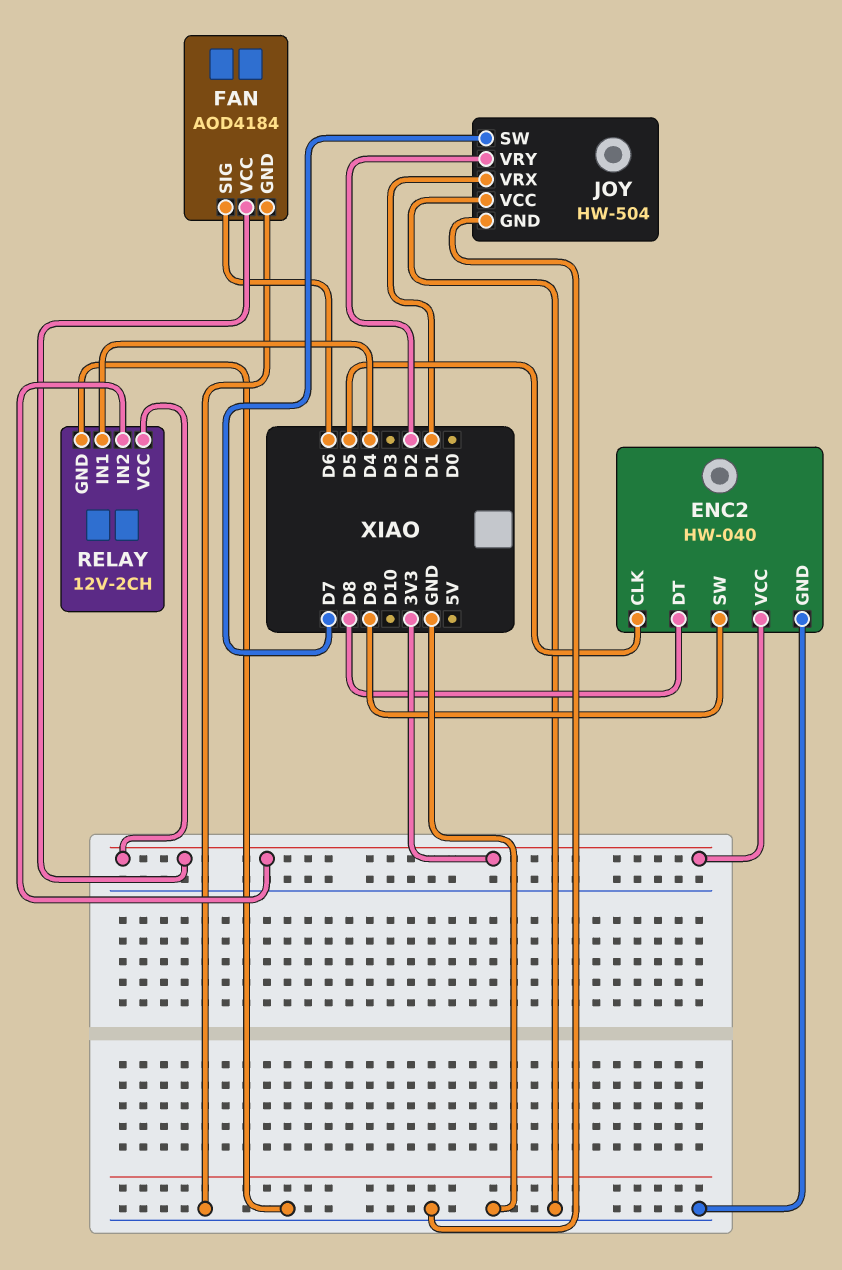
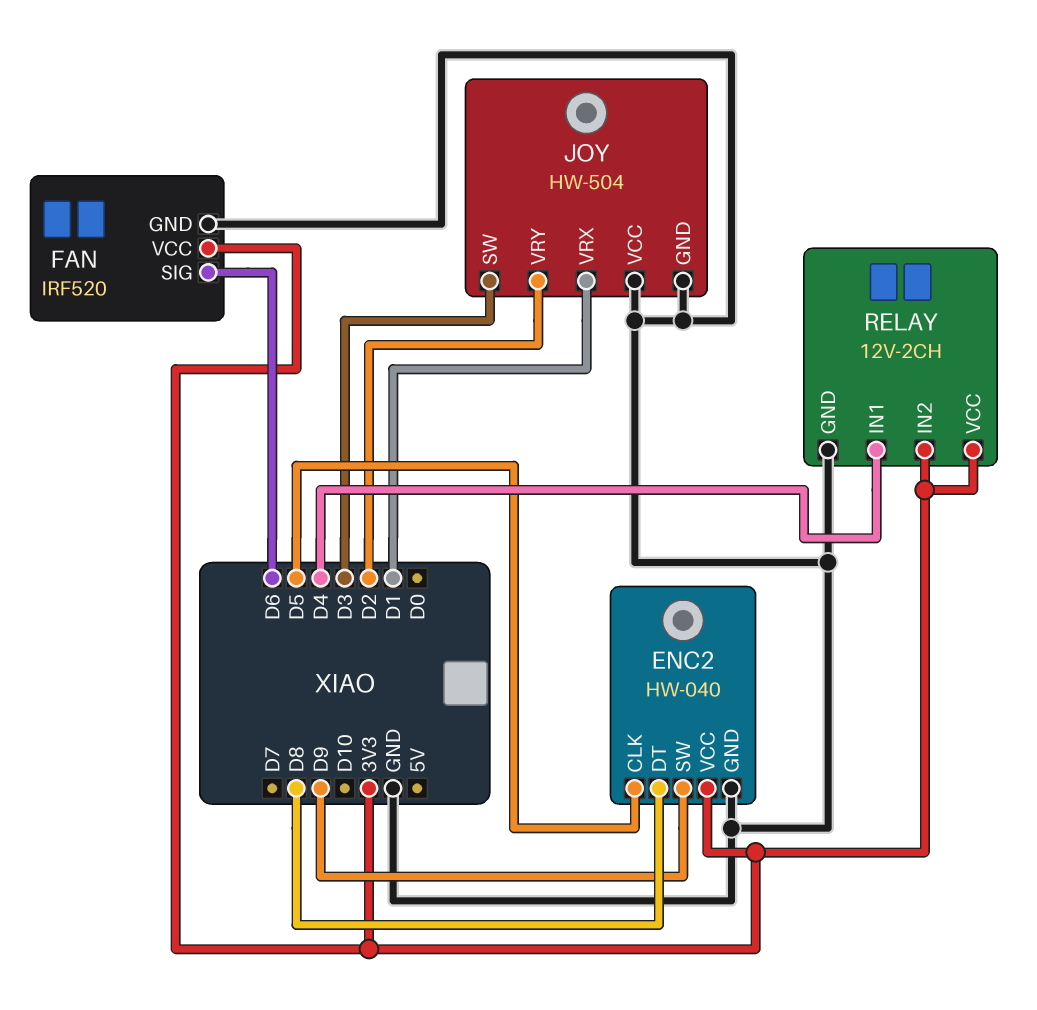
FAN: AOD4184 -> IRF520
JOY pin SW: D7 -> D3

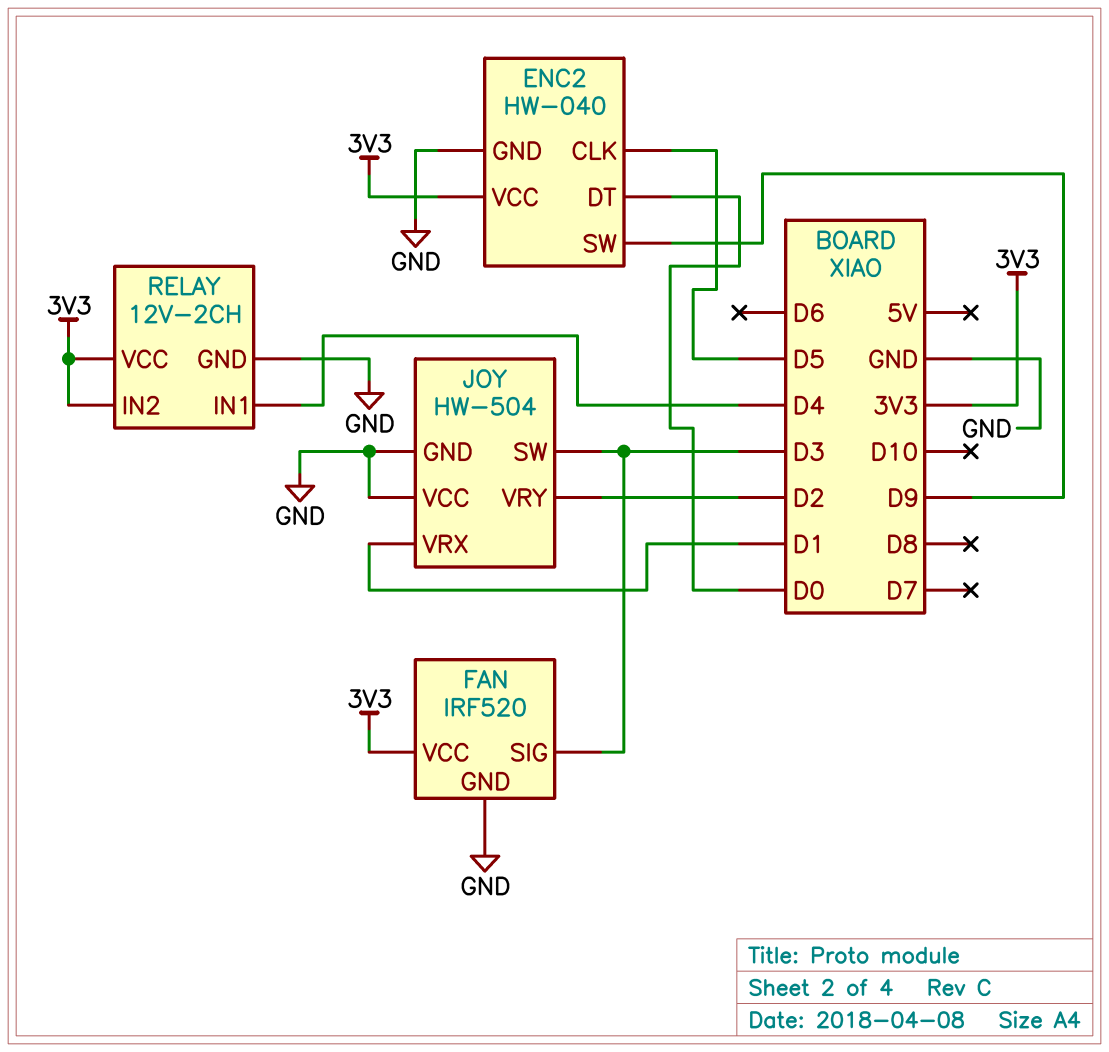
ENC2 pin DT: D8 -> D0
FAN pin SIG: D6 -> D3

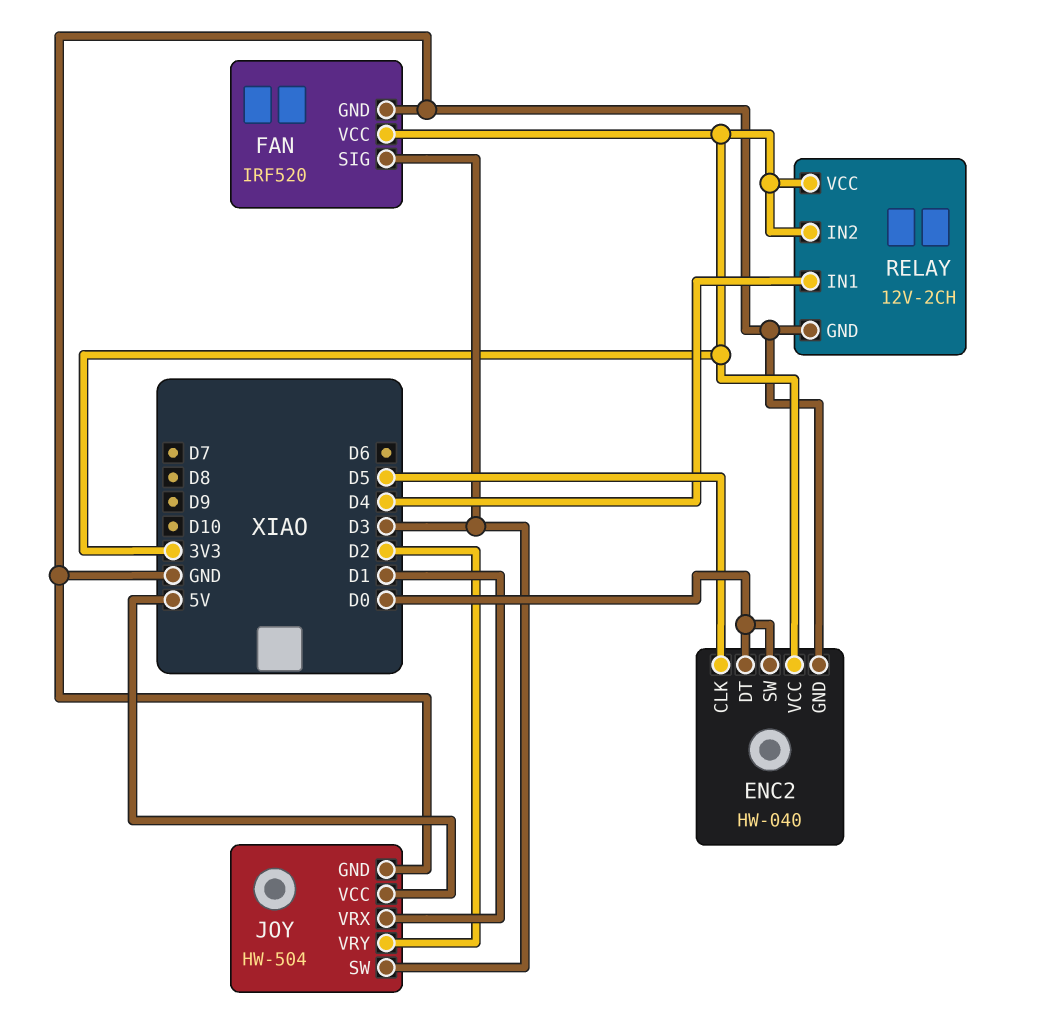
ENC2 pin SW: D9 -> D0
JOY pin VCC: GND -> 5V

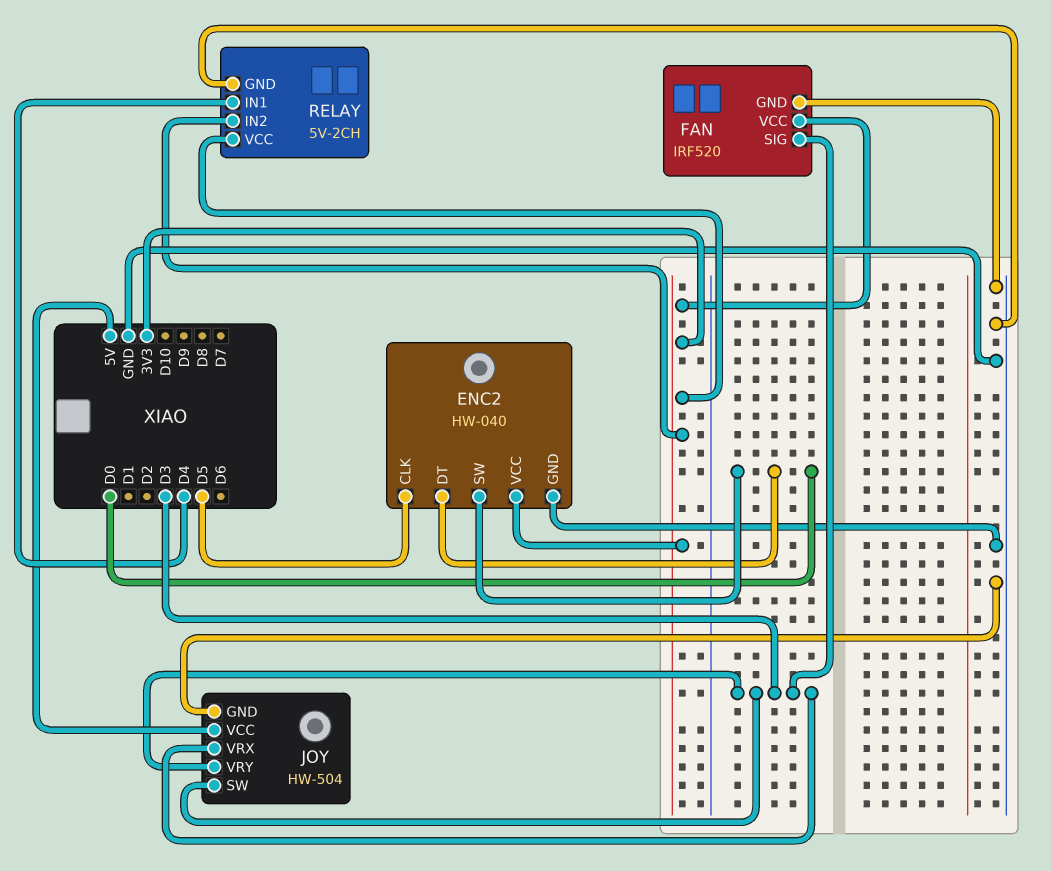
JOY pin VRX: D1 -> D3
JOY pin VRY: D2 -> D3
RELAY: 12V-2CH -> 5V-2CH

